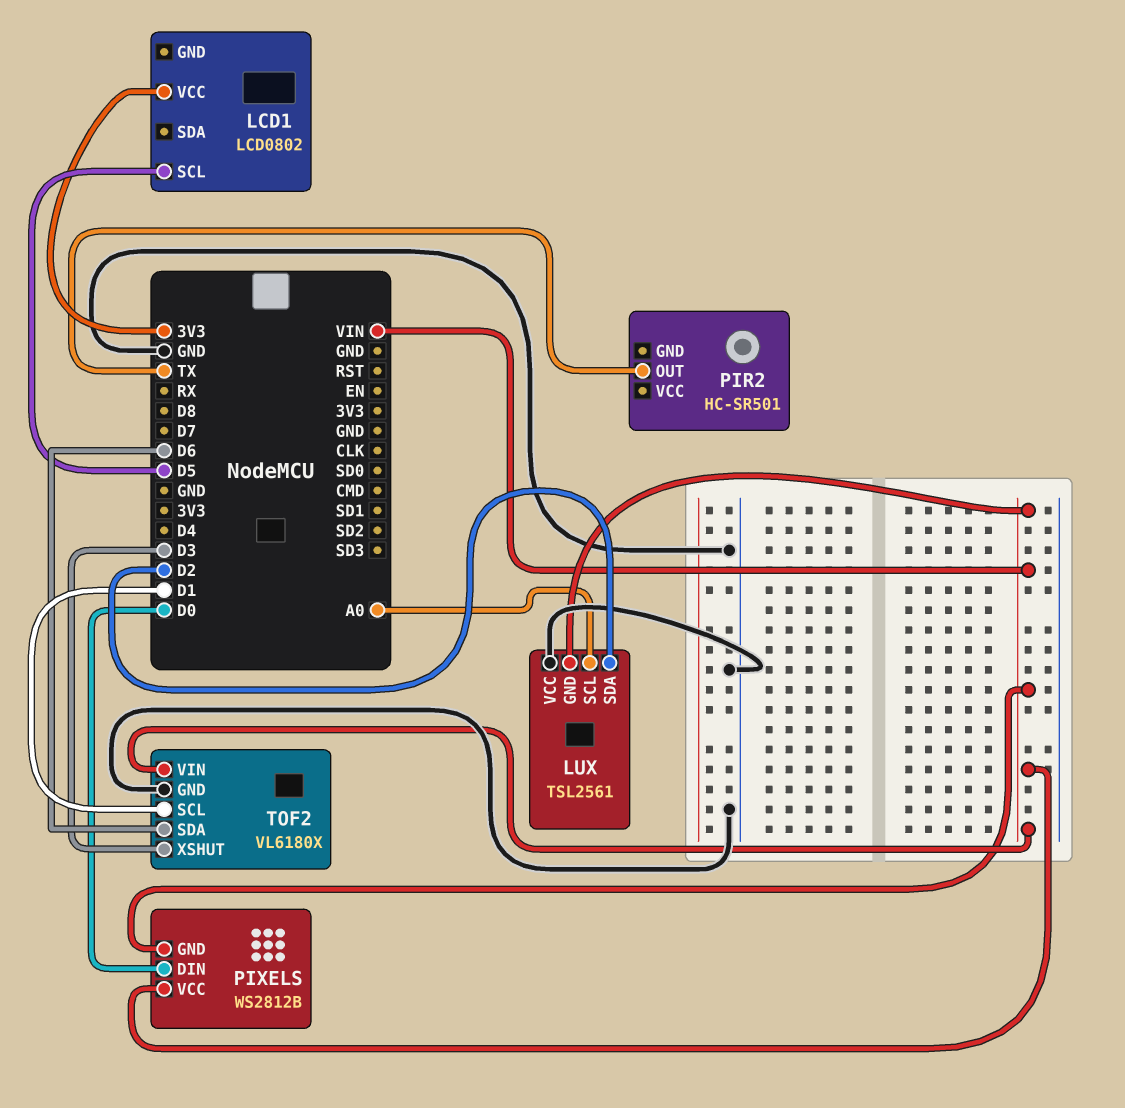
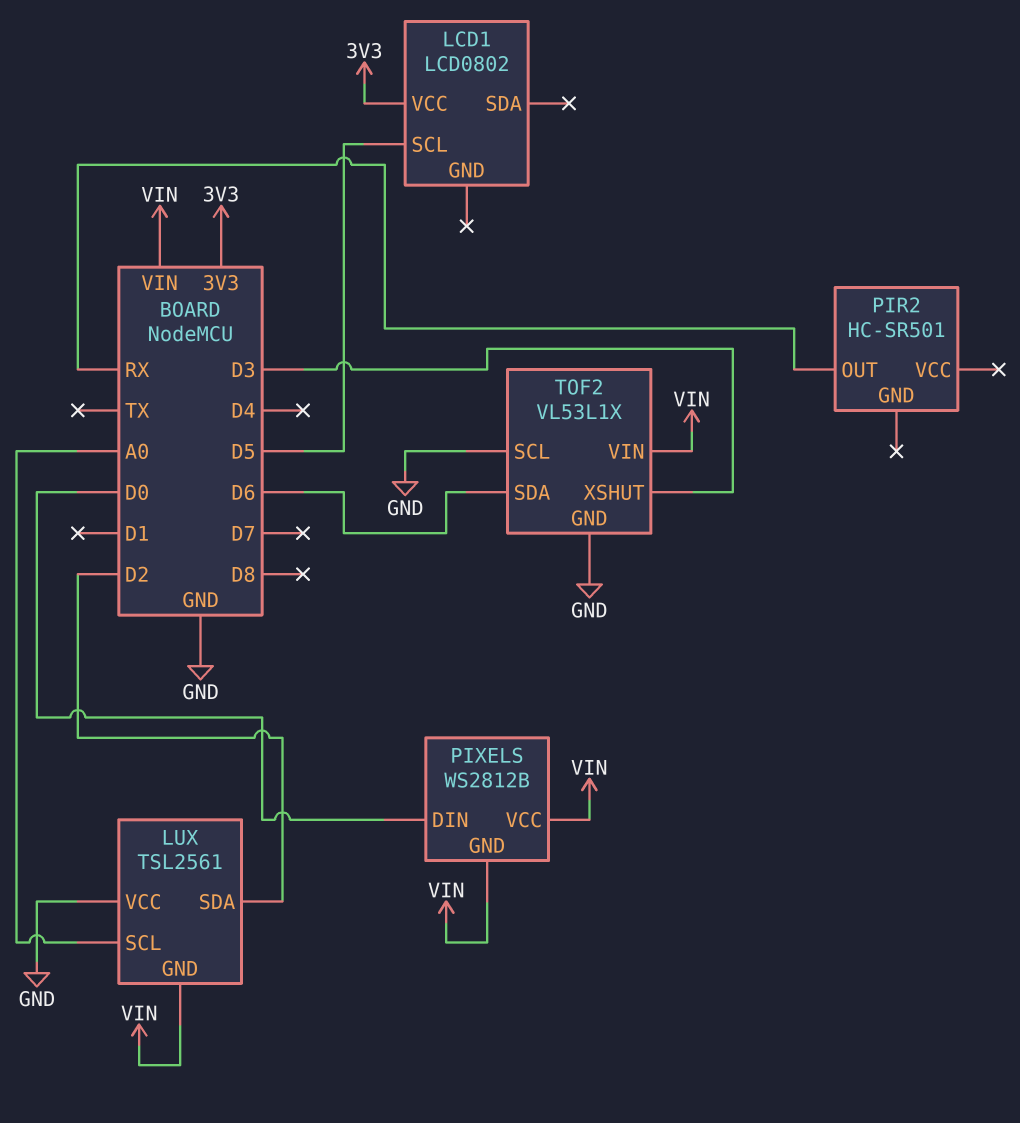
PIR2 pin OUT: TX -> RX
TOF2: VL6180X -> VL53L1X
TOF2 pin SCL: D1 -> GND

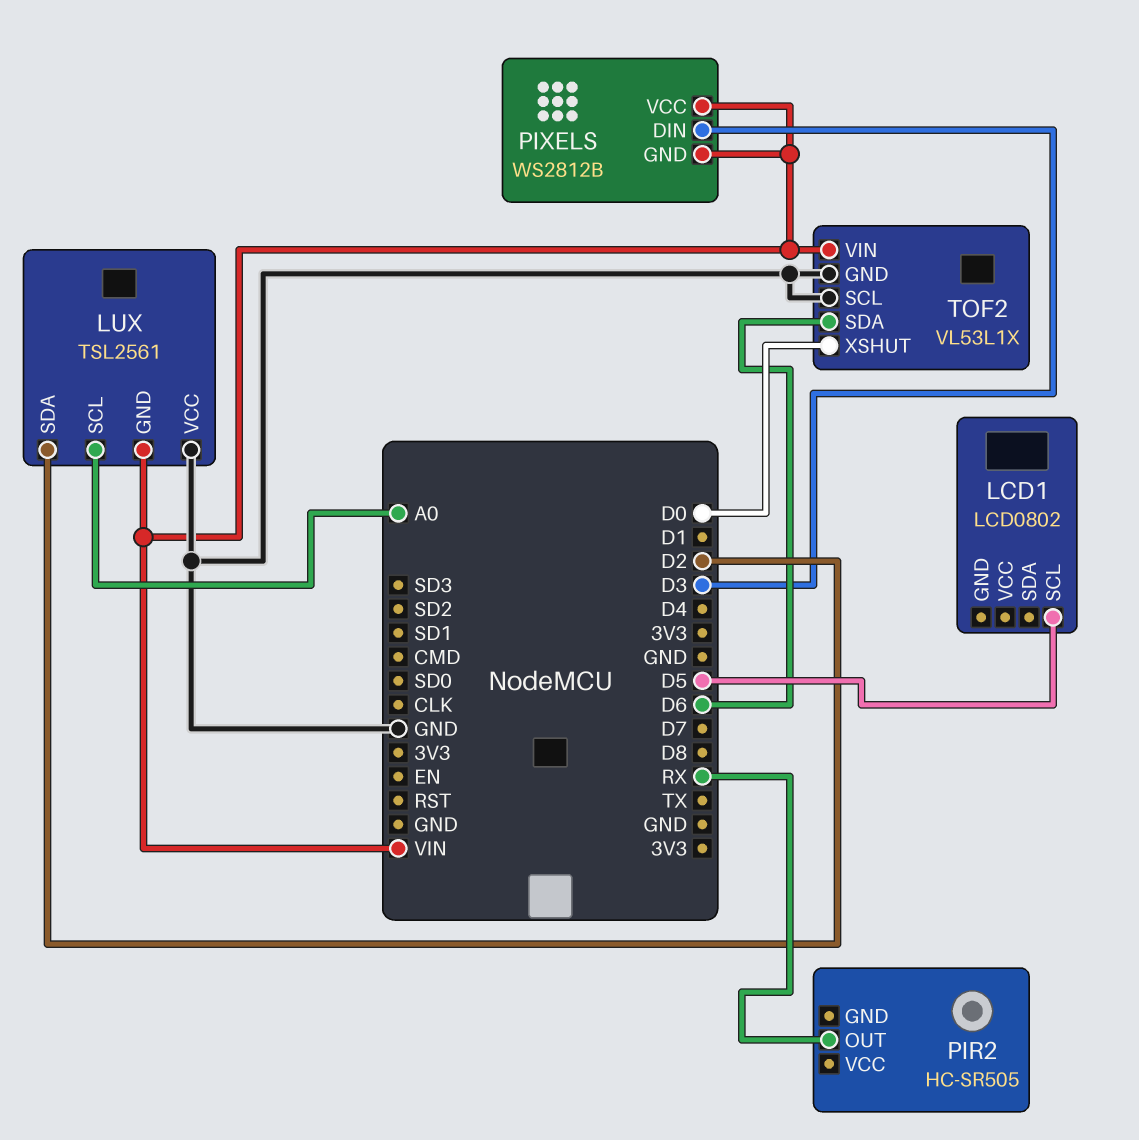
LCD1 pin VCC: 3V3 -> none
PIR2: HC-SR501 -> HC-SR505
PIXELS pin DIN: D0 -> D3
TOF2 pin XSHUT: D3 -> D0

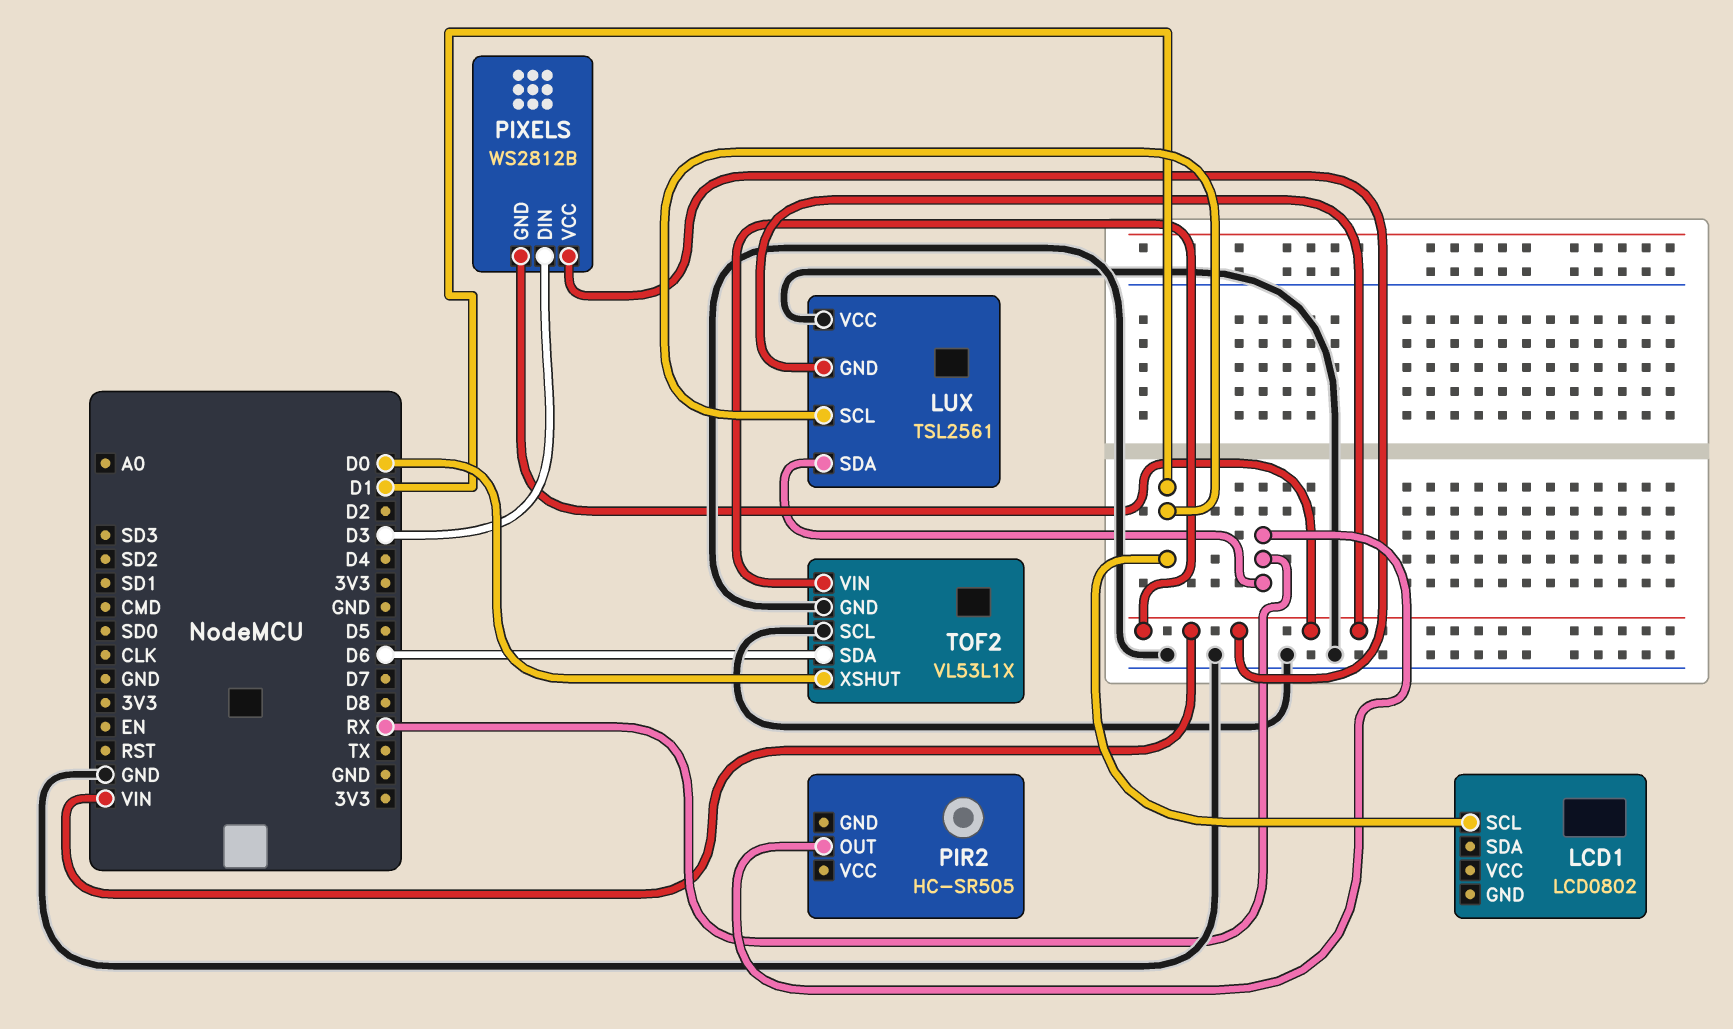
LCD1 pin SCL: D5 -> D1
LUX pin SCL: A0 -> D1
LUX pin SDA: D2 -> RX

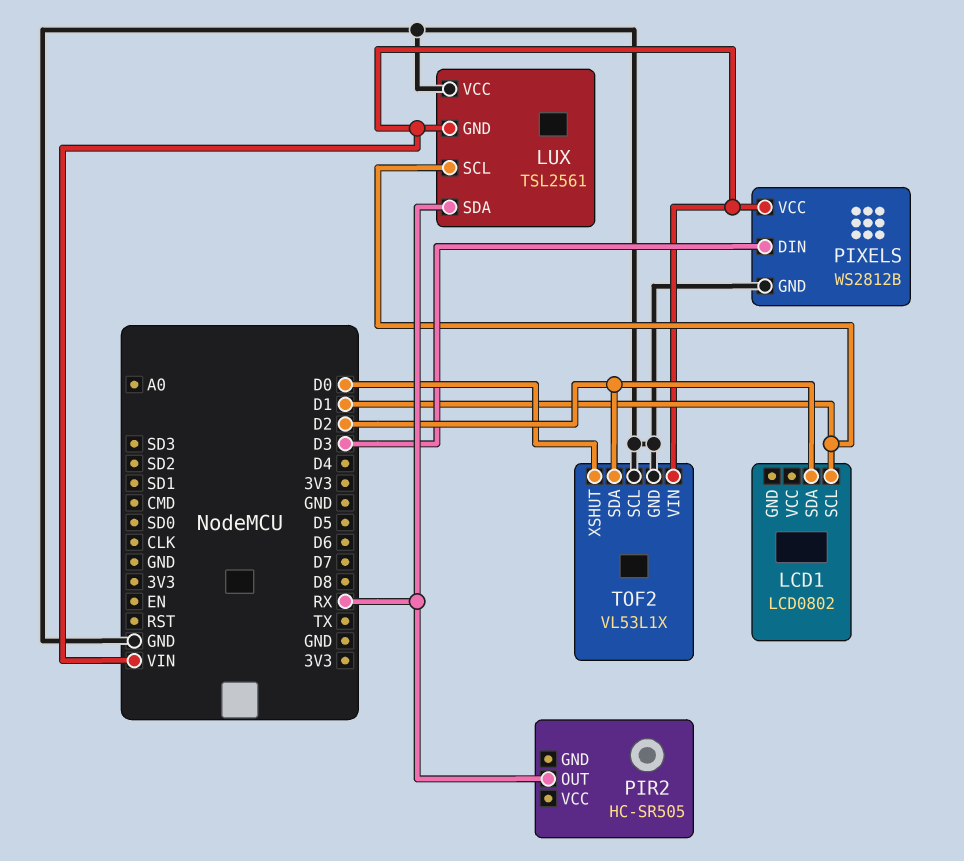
LCD1 pin SDA: none -> D2
PIXELS pin GND: VIN -> GND
TOF2 pin SDA: D6 -> D2

